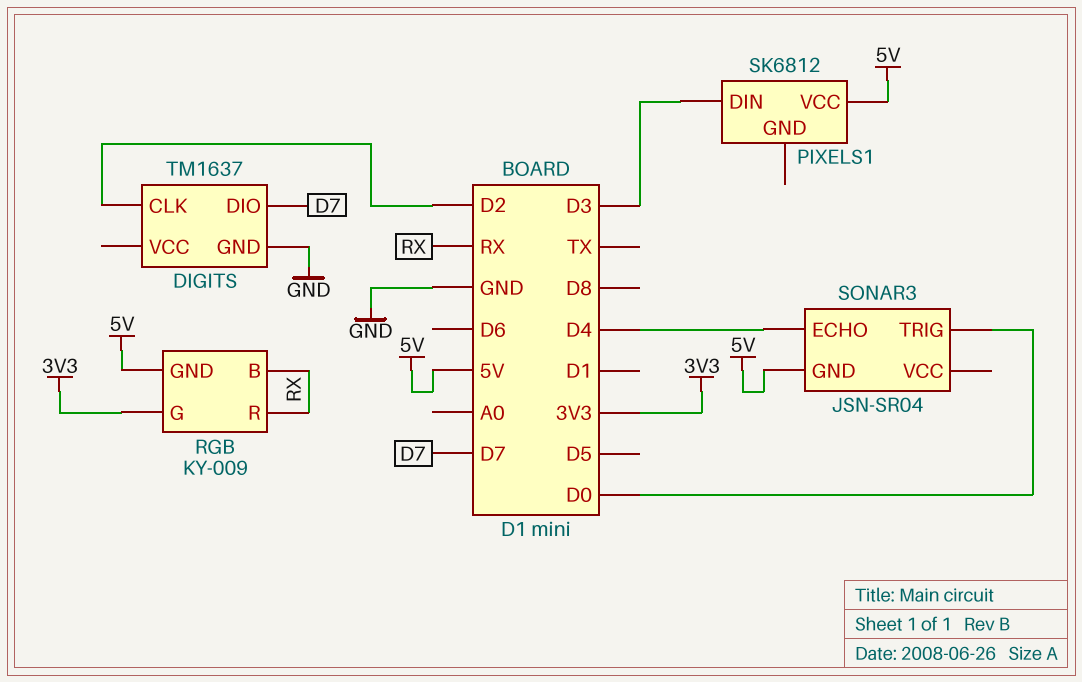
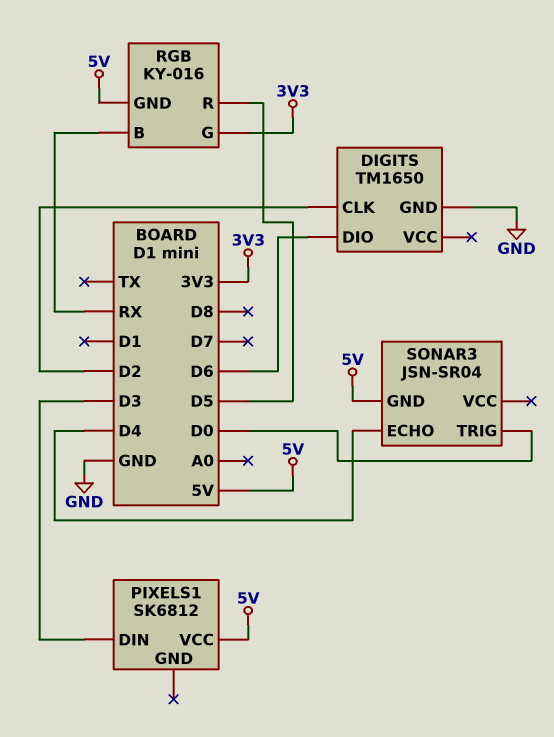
DIGITS: TM1637 -> TM1650
DIGITS pin DIO: D7 -> D6
RGB: KY-009 -> KY-016
RGB pin R: RX -> D5

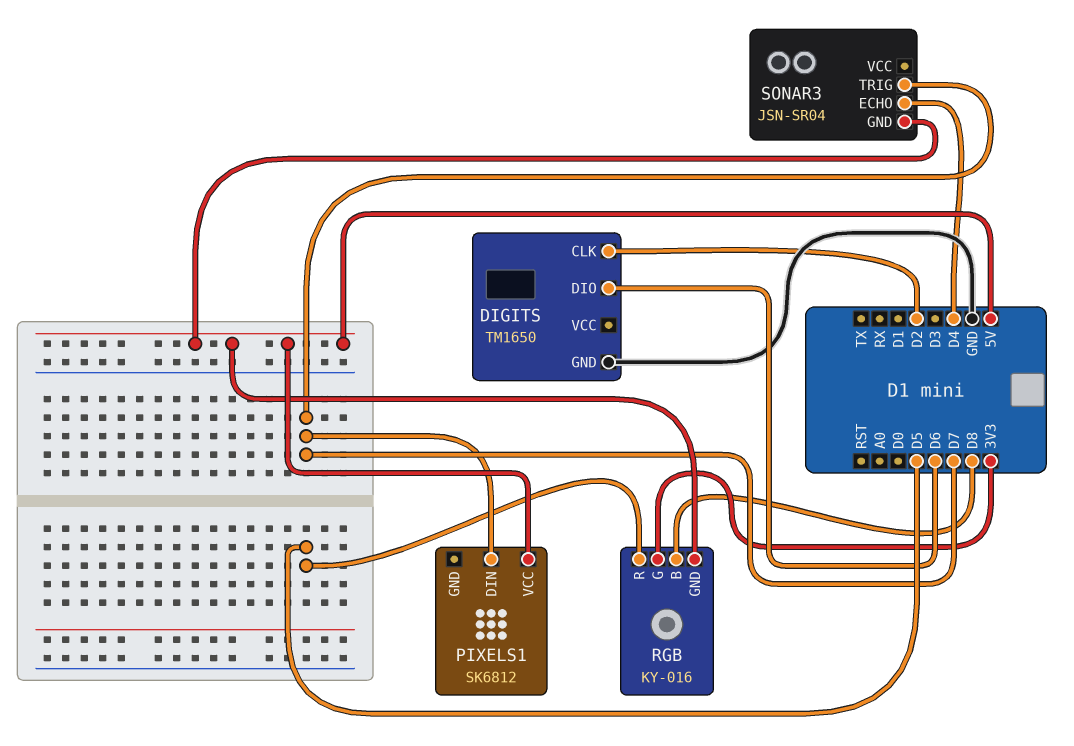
PIXELS1 pin DIN: D3 -> D7
RGB pin B: RX -> D8
SONAR3 pin TRIG: D0 -> D7

